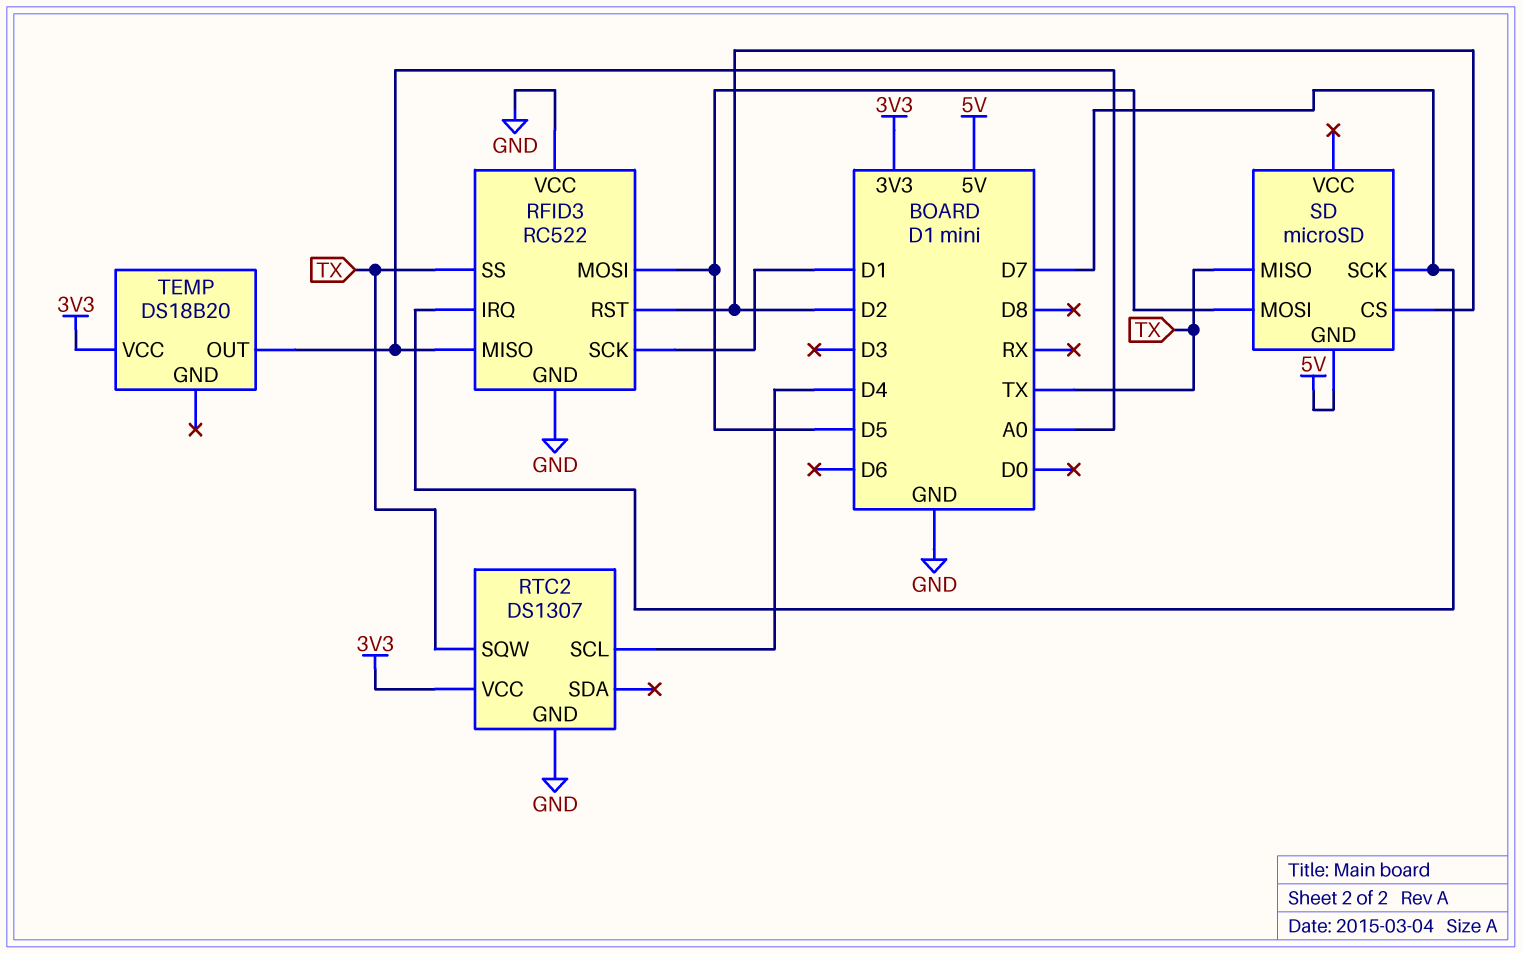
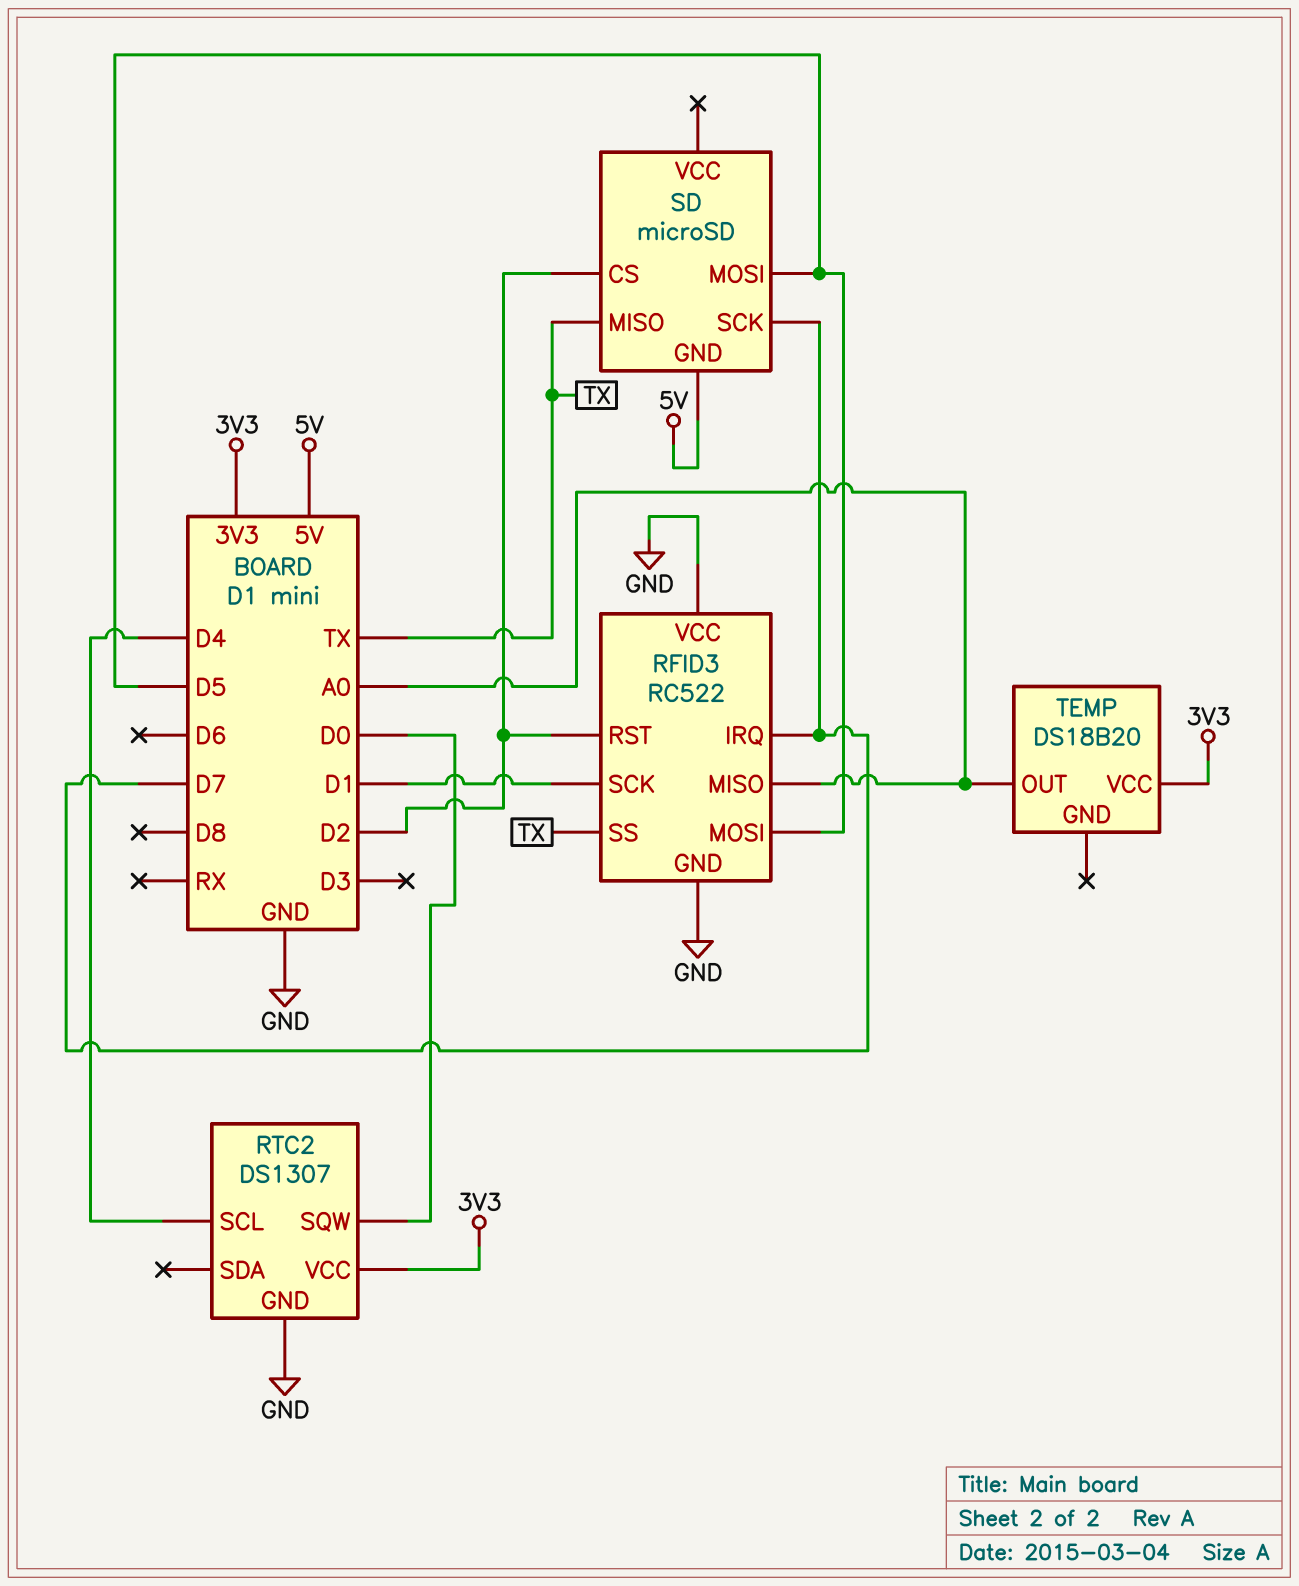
RTC2 pin SQW: TX -> D0

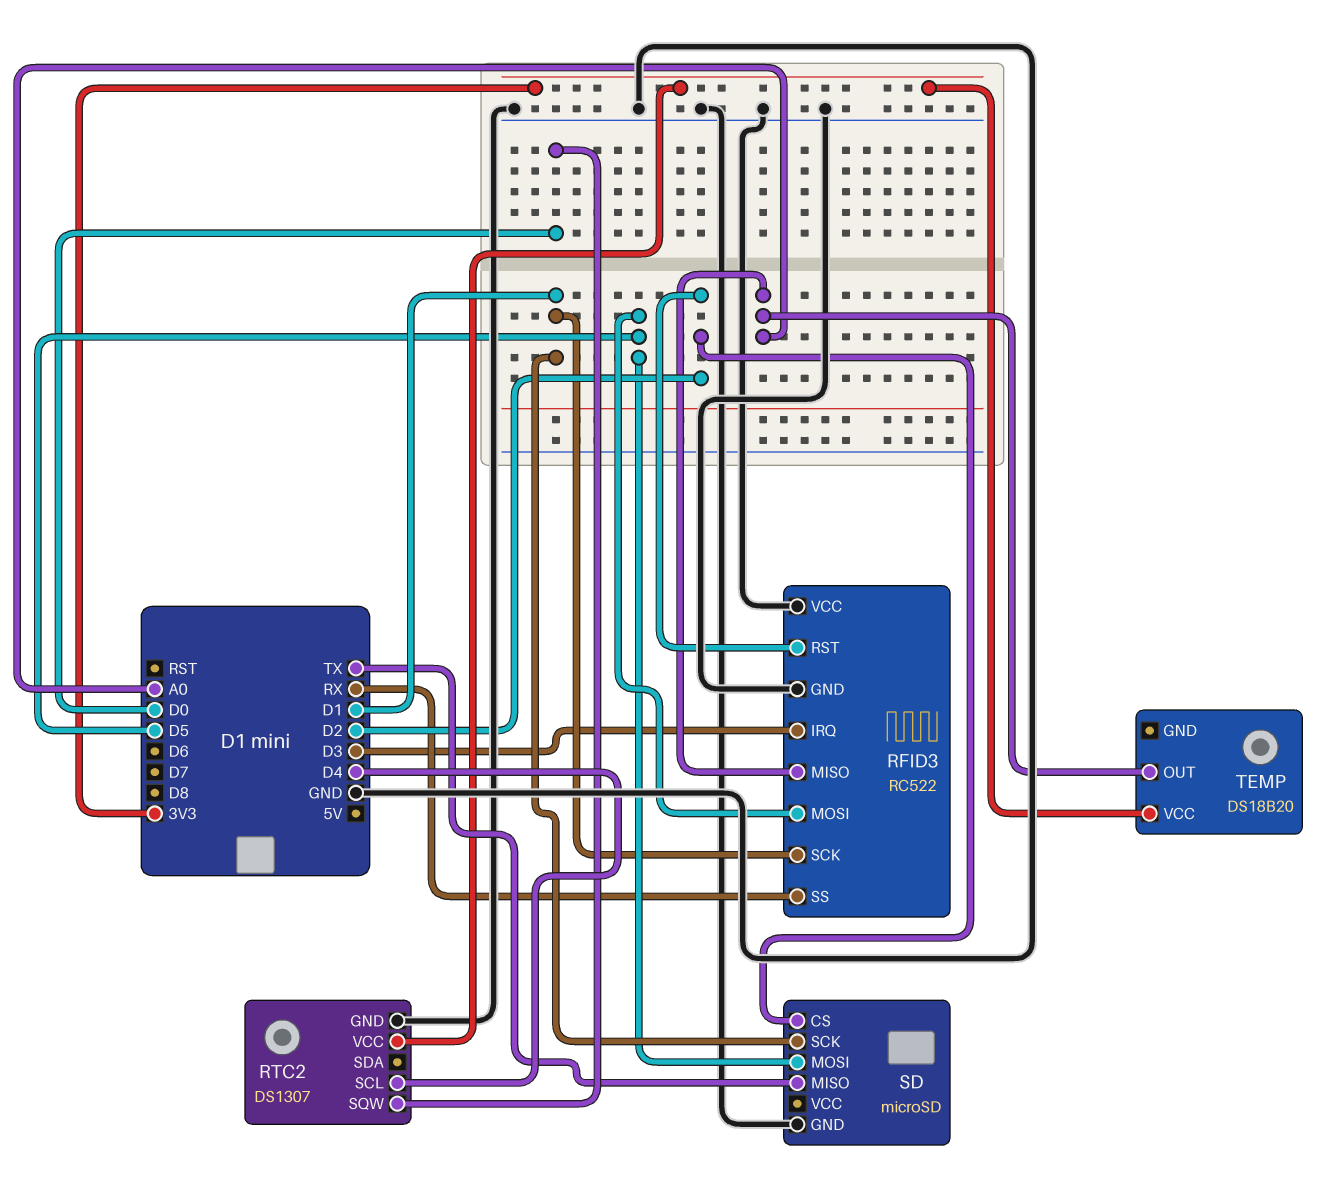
RFID3 pin IRQ: D7 -> D3
RFID3 pin SS: TX -> RX
SD pin GND: 5V -> GND
SD pin SCK: D7 -> D1

